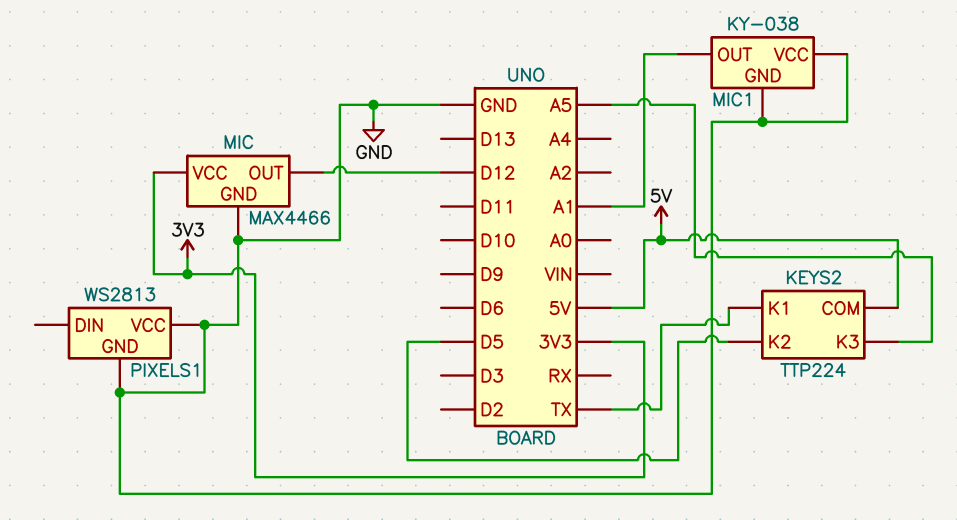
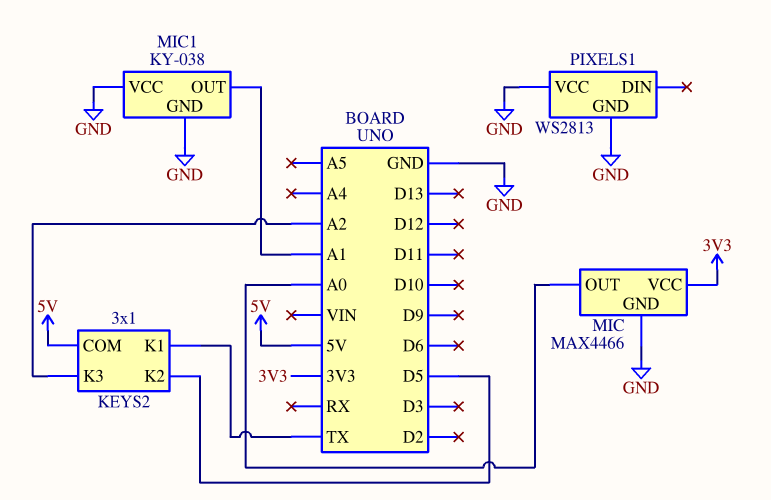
KEYS2: TTP224 -> 3x1
KEYS2 pin K3: A5 -> A2
MIC pin OUT: D12 -> A0

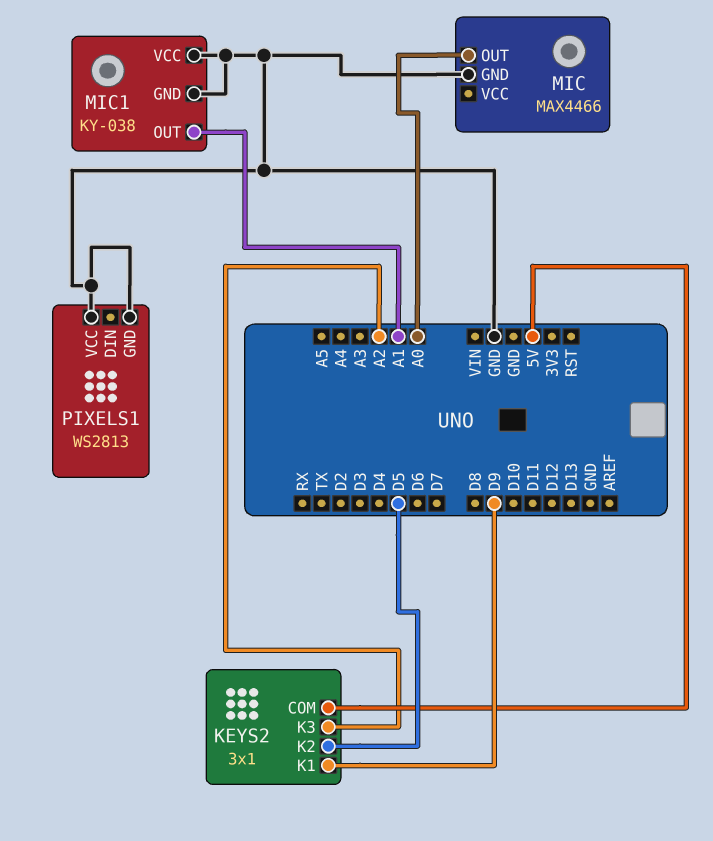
KEYS2 pin K1: TX -> D9
MIC pin VCC: 3V3 -> none

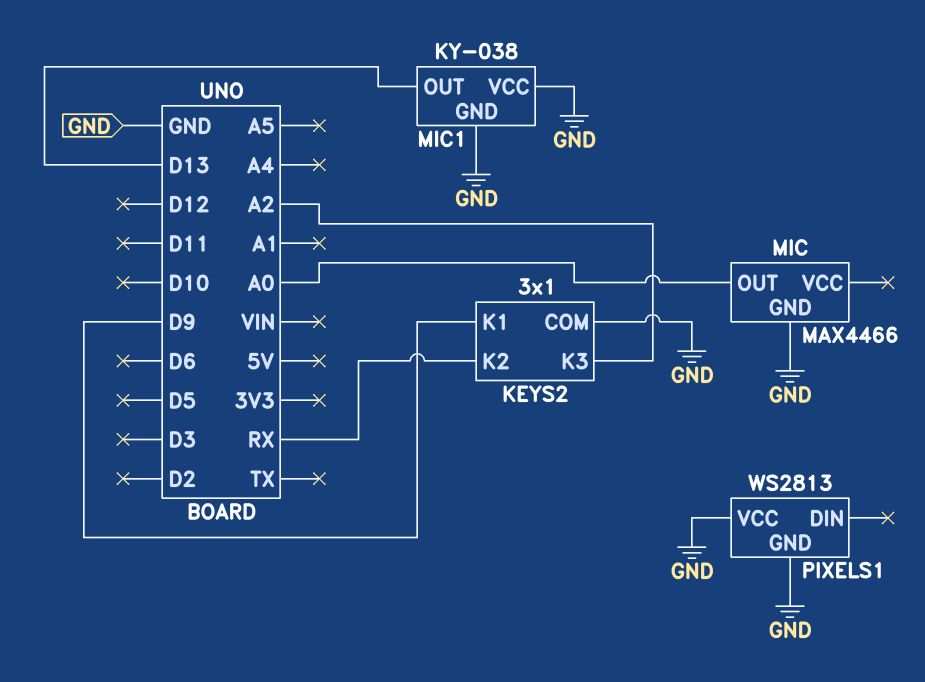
KEYS2 pin COM: 5V -> GND
KEYS2 pin K2: D5 -> RX
MIC1 pin OUT: A1 -> D13

